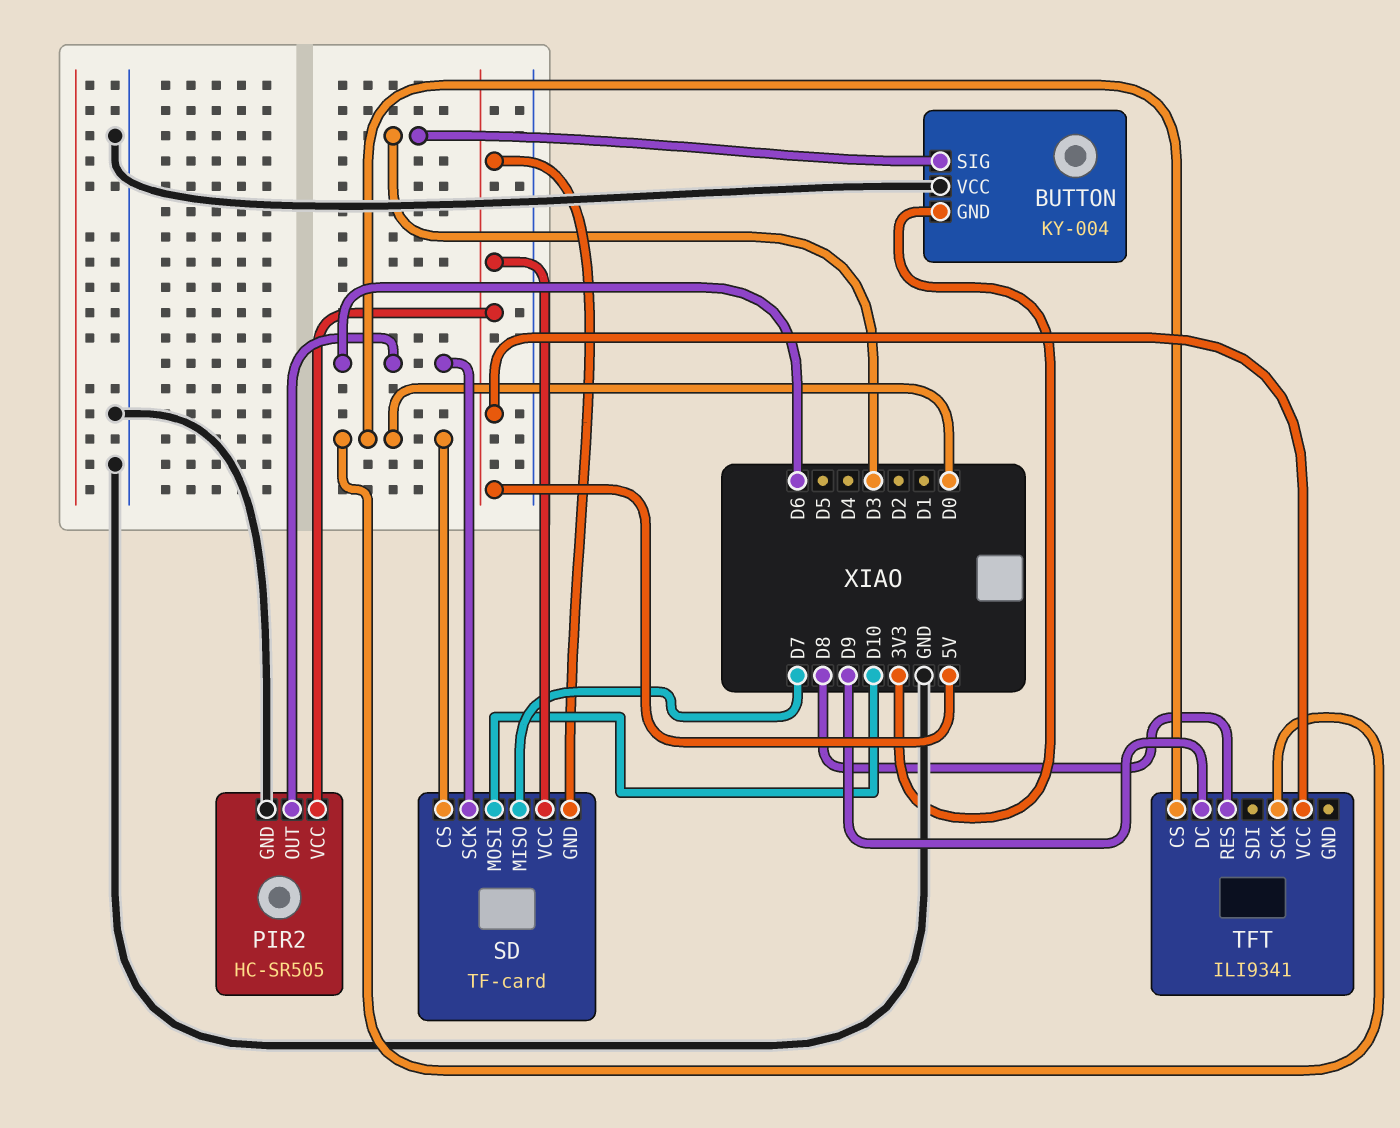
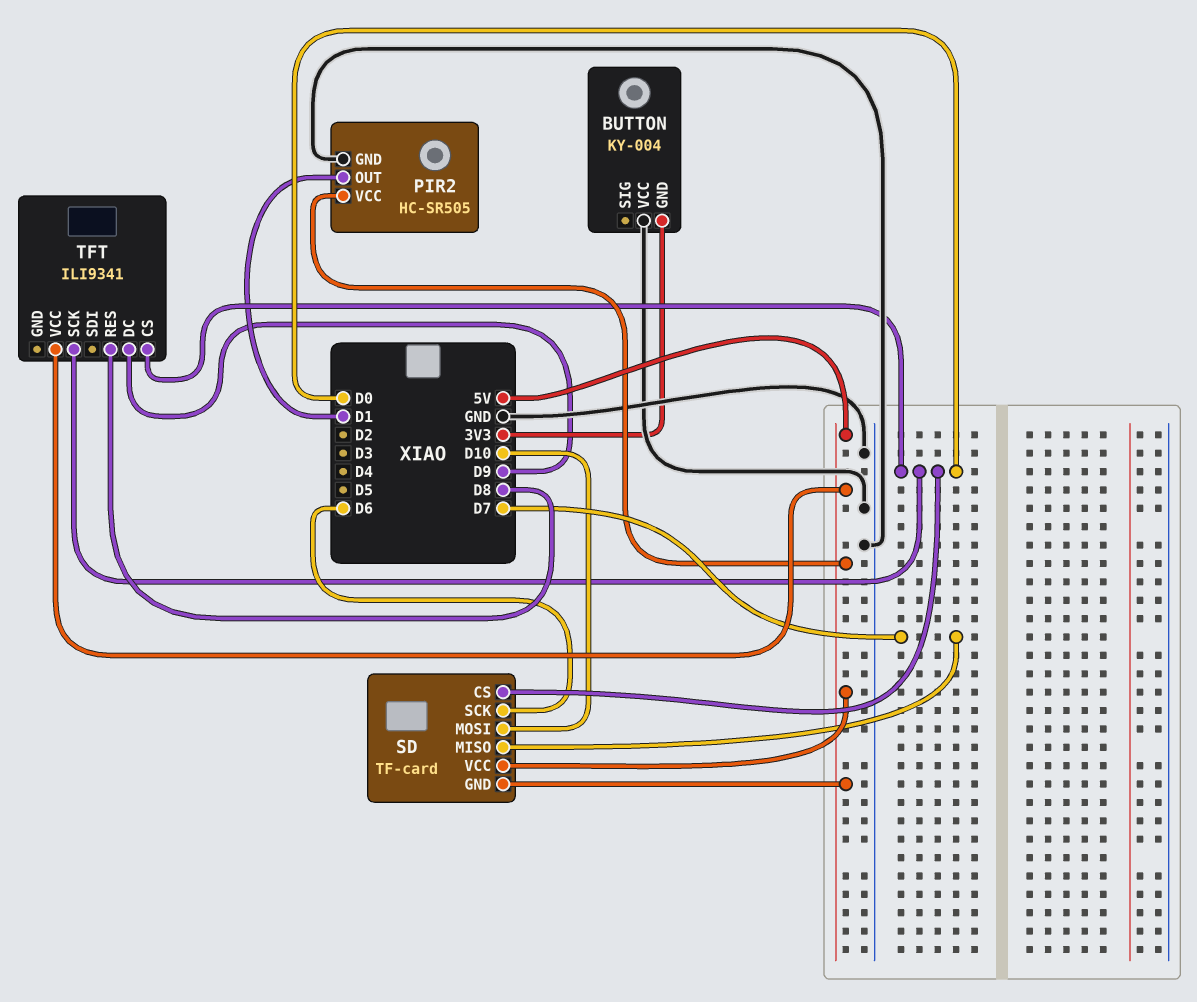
BUTTON pin SIG: D3 -> none
PIR2 pin OUT: D6 -> D1

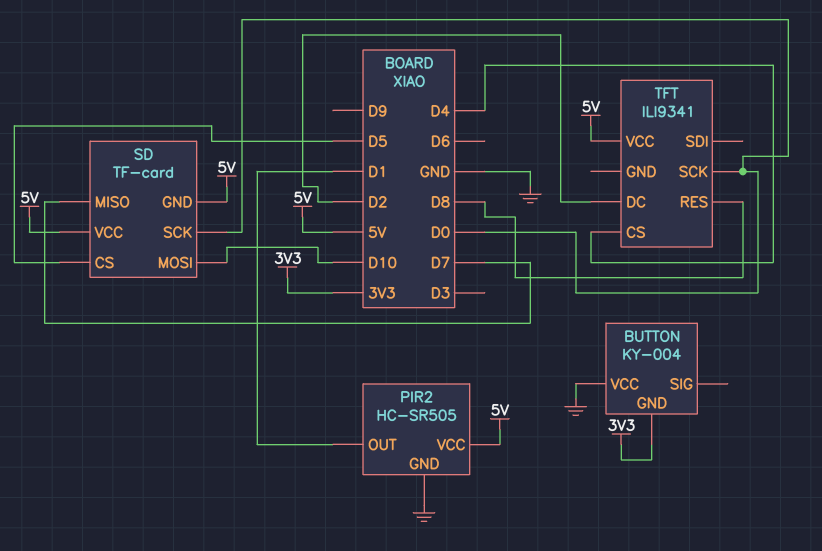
SD pin CS: D0 -> D5
SD pin SCK: D6 -> D0
TFT pin CS: D0 -> D4
TFT pin DC: D9 -> D2

